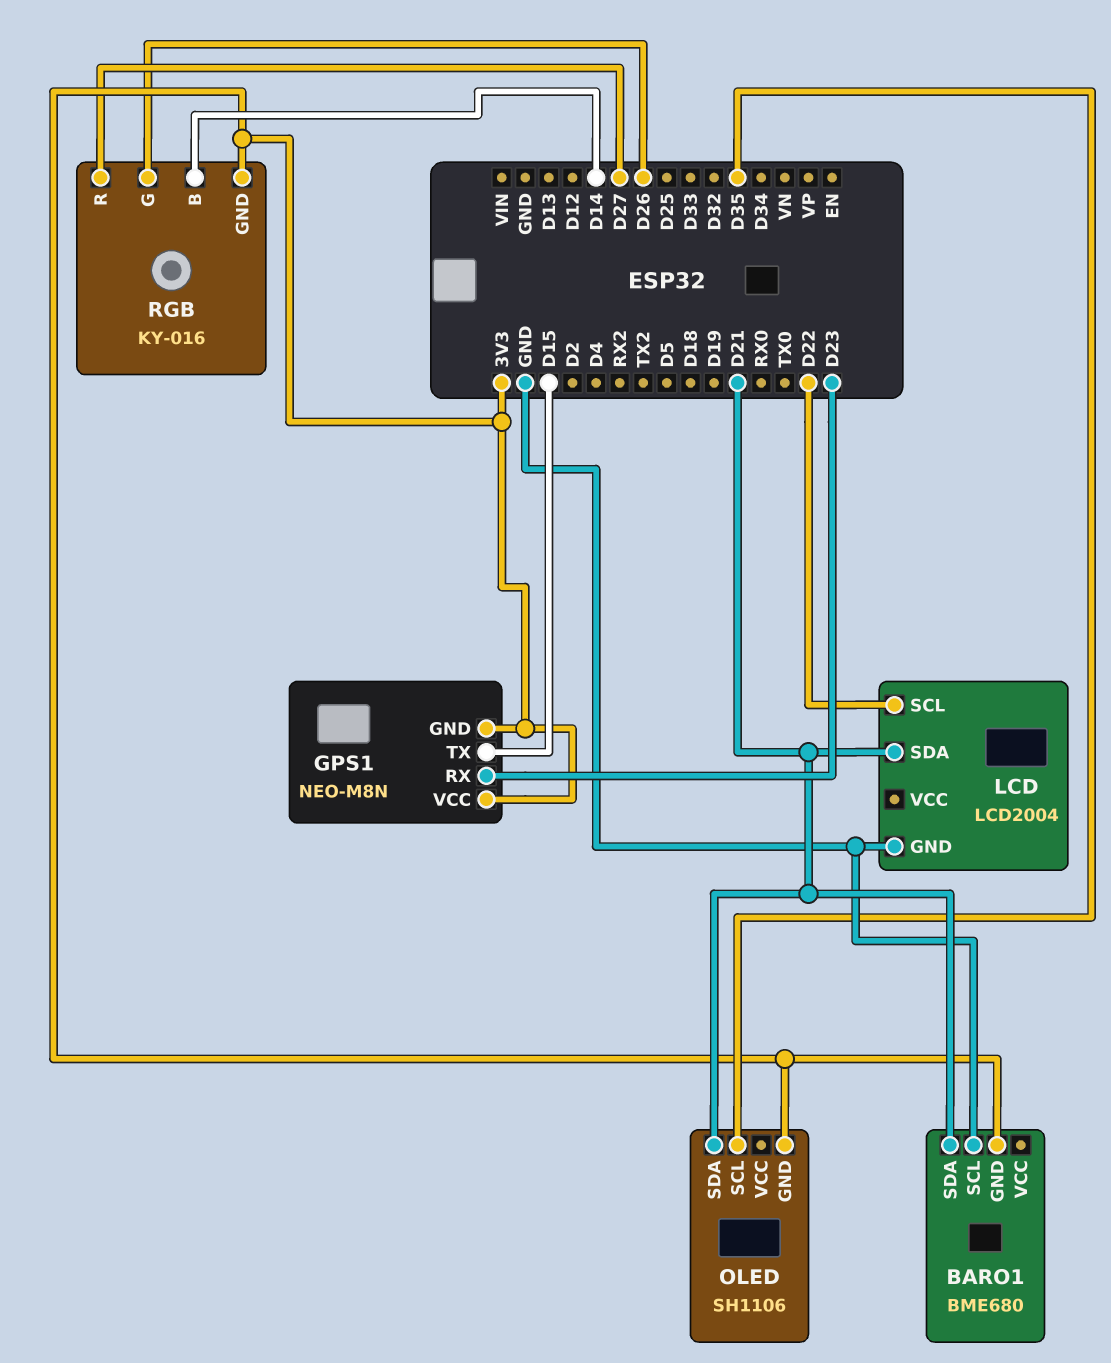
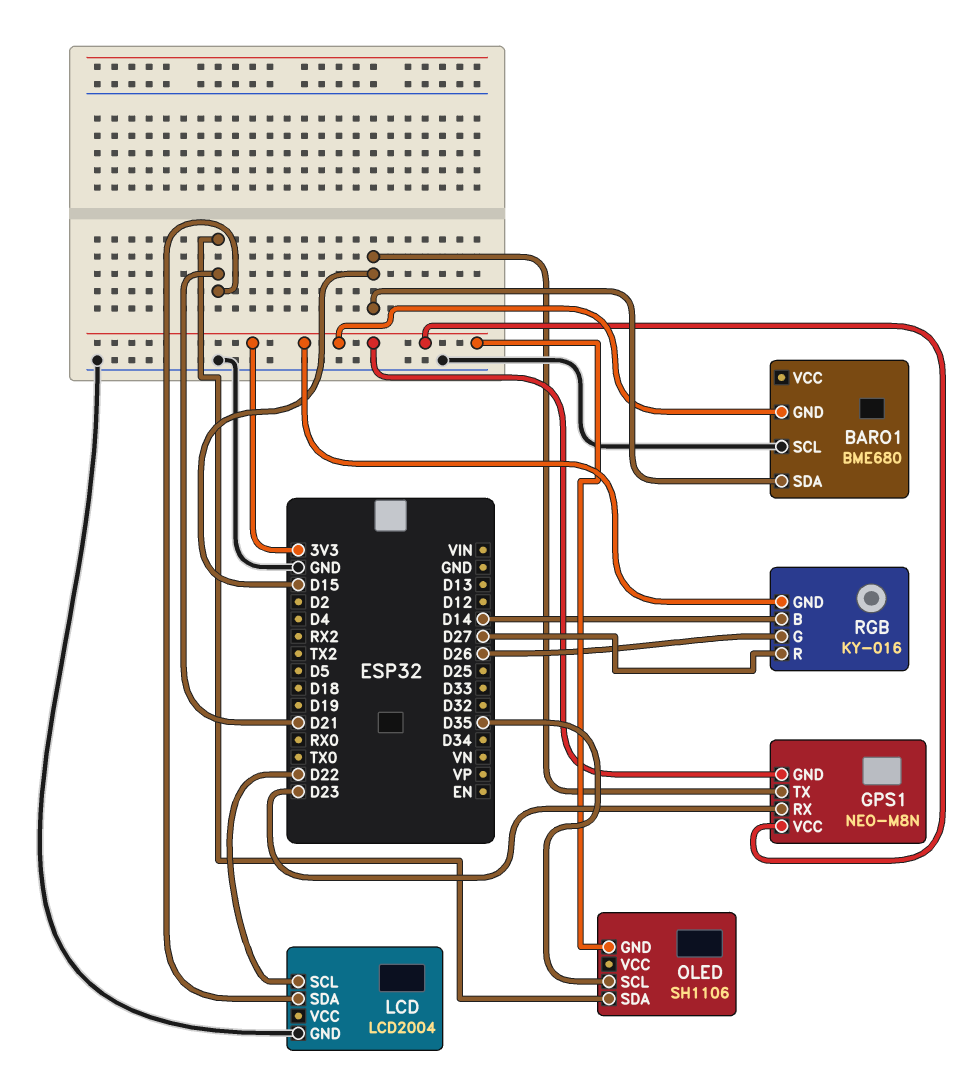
BARO1 pin SDA: D21 -> D15

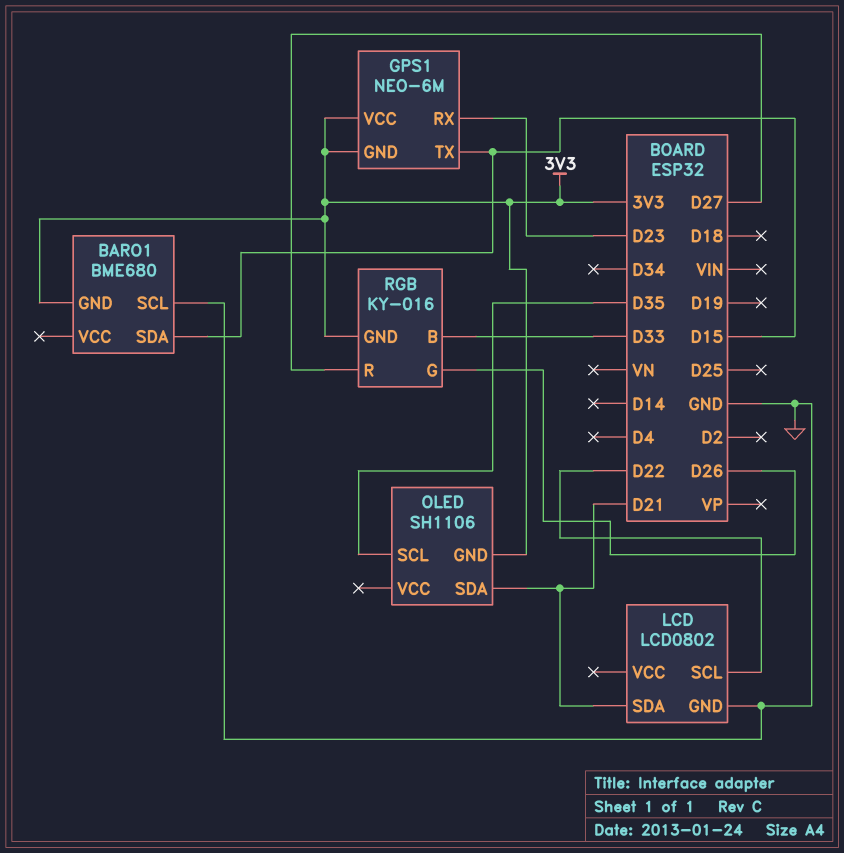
GPS1: NEO-M8N -> NEO-6M
LCD: LCD2004 -> LCD0802
RGB pin B: D14 -> D33

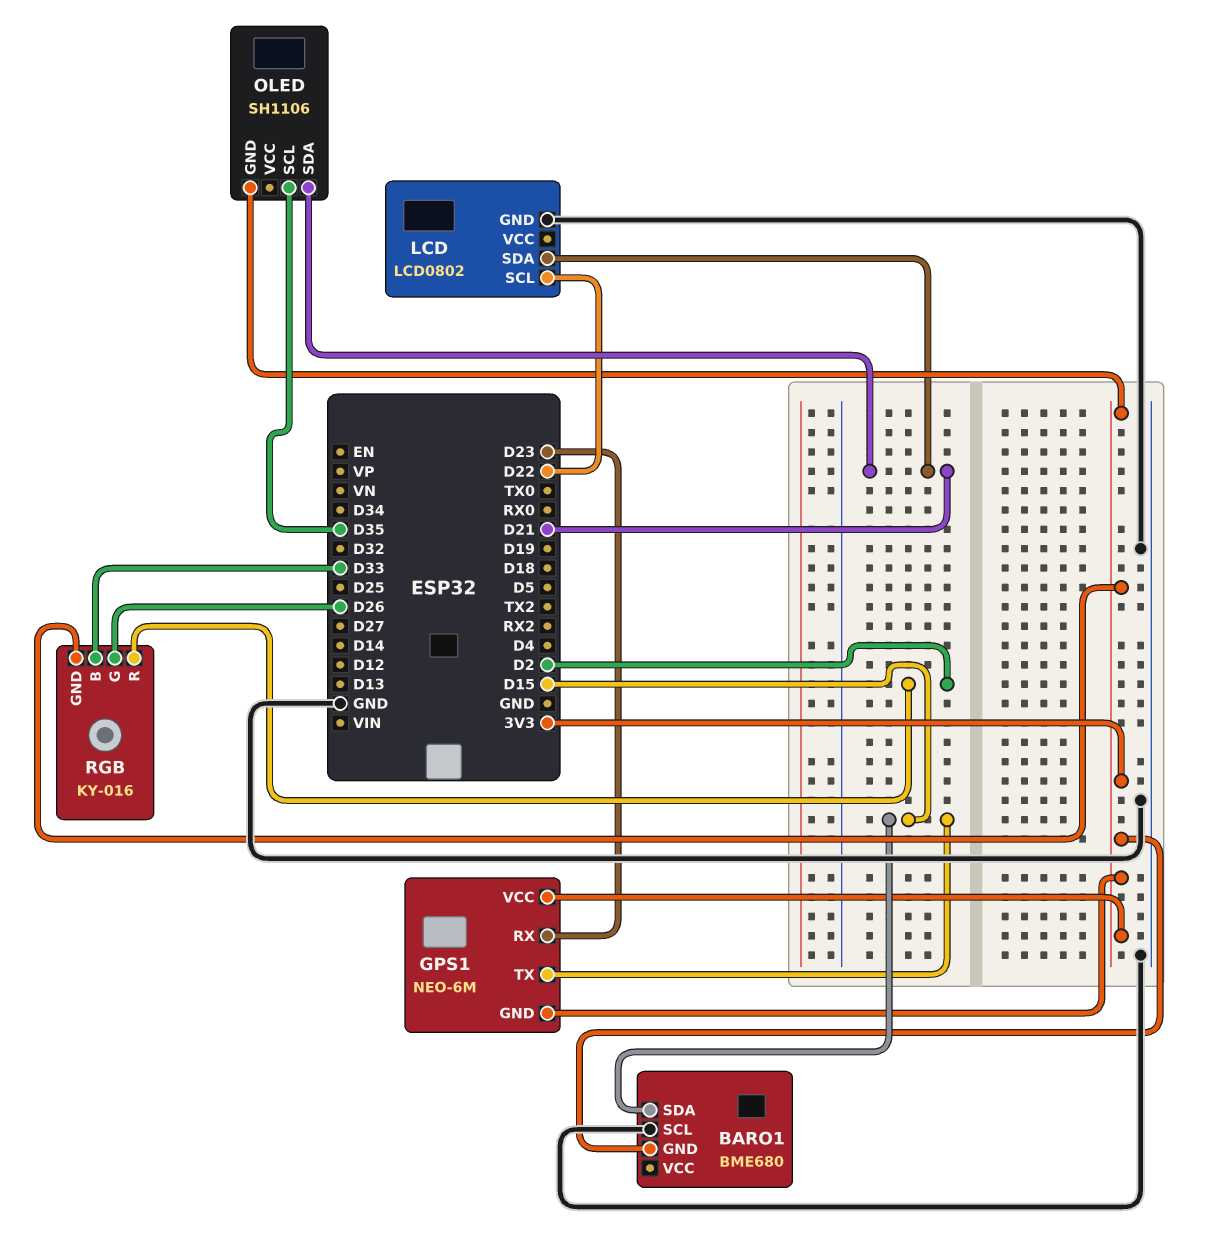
RGB pin R: D27 -> D2

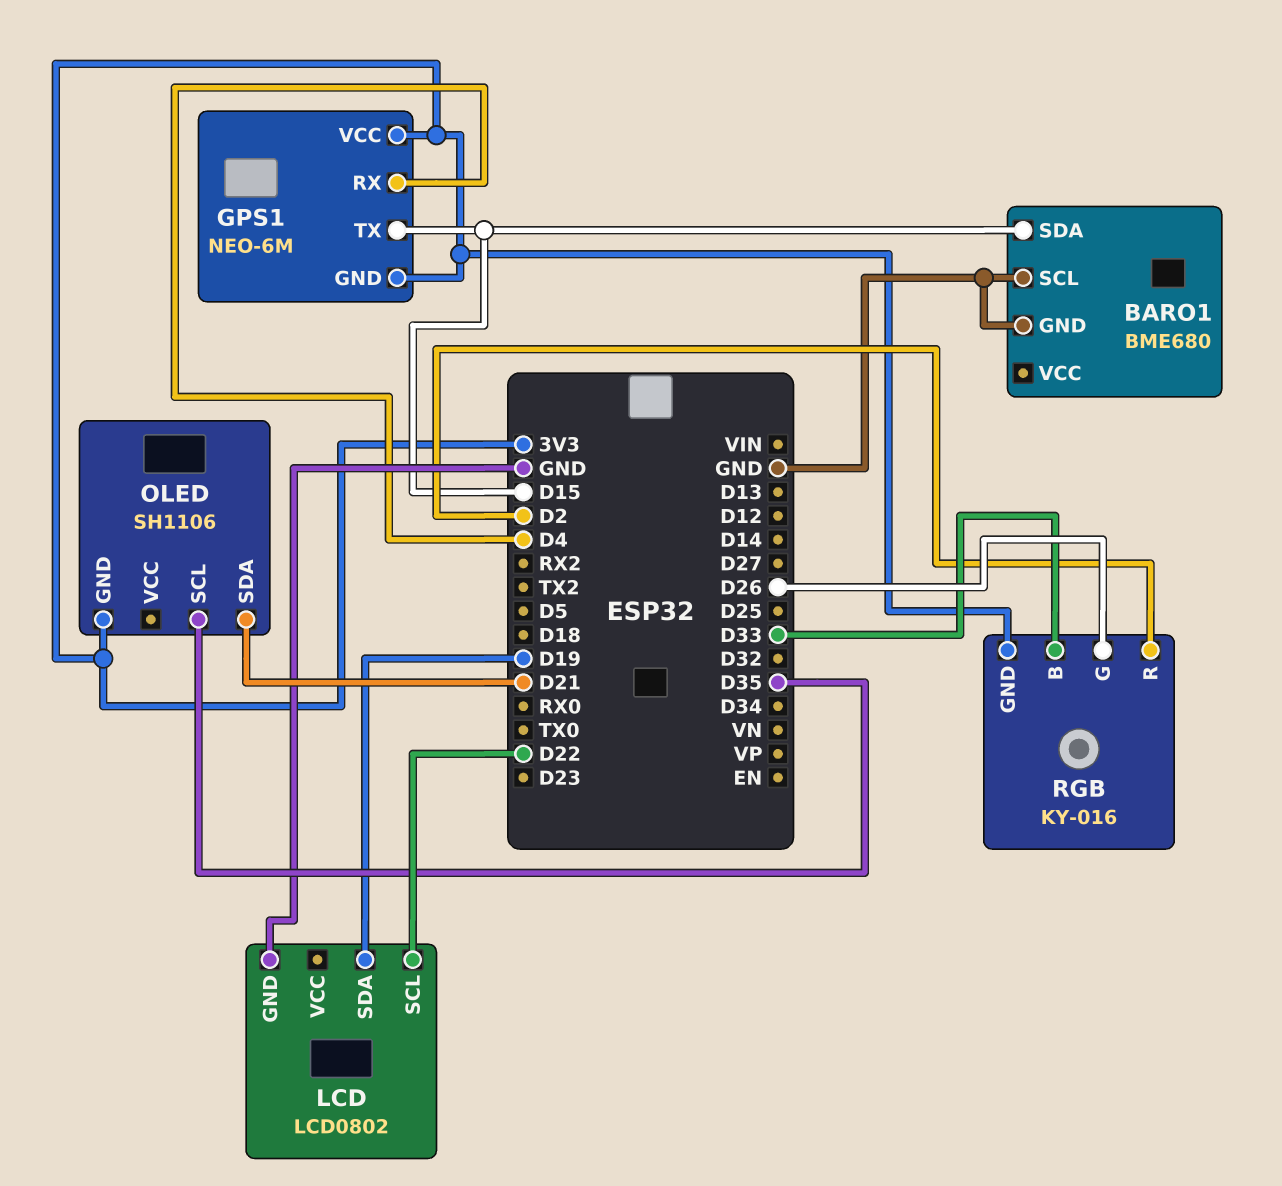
BARO1 pin GND: 3V3 -> GND
GPS1 pin RX: D23 -> D4
LCD pin SDA: D21 -> D19

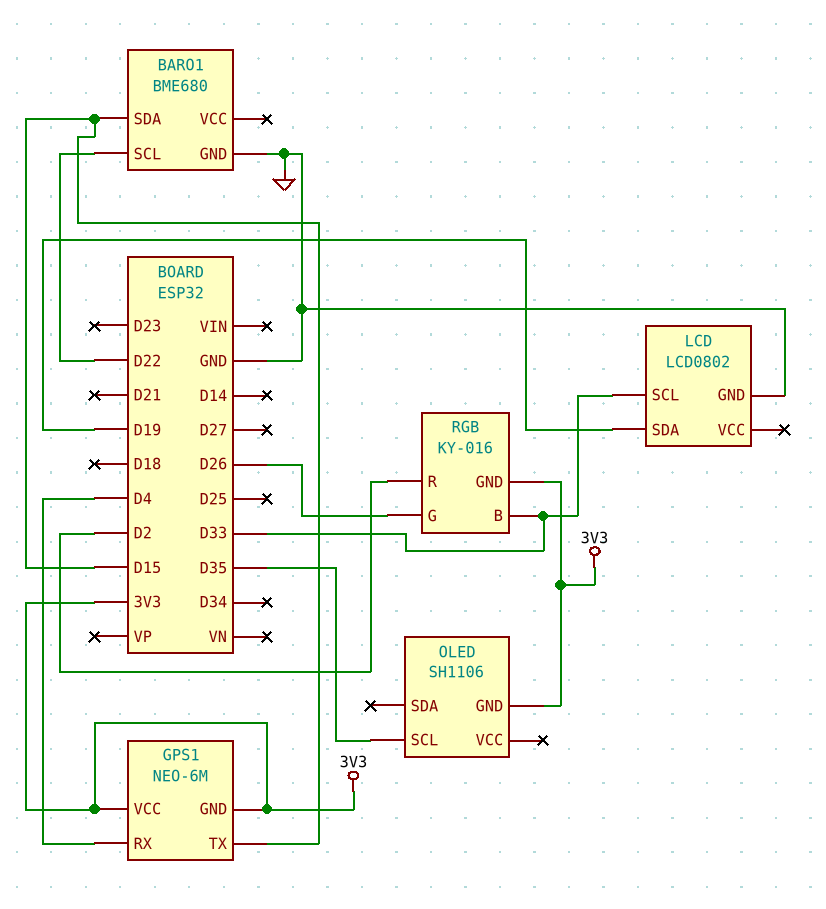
BARO1 pin SCL: GND -> D22
LCD pin SCL: D22 -> D33
OLED pin SDA: D21 -> none

